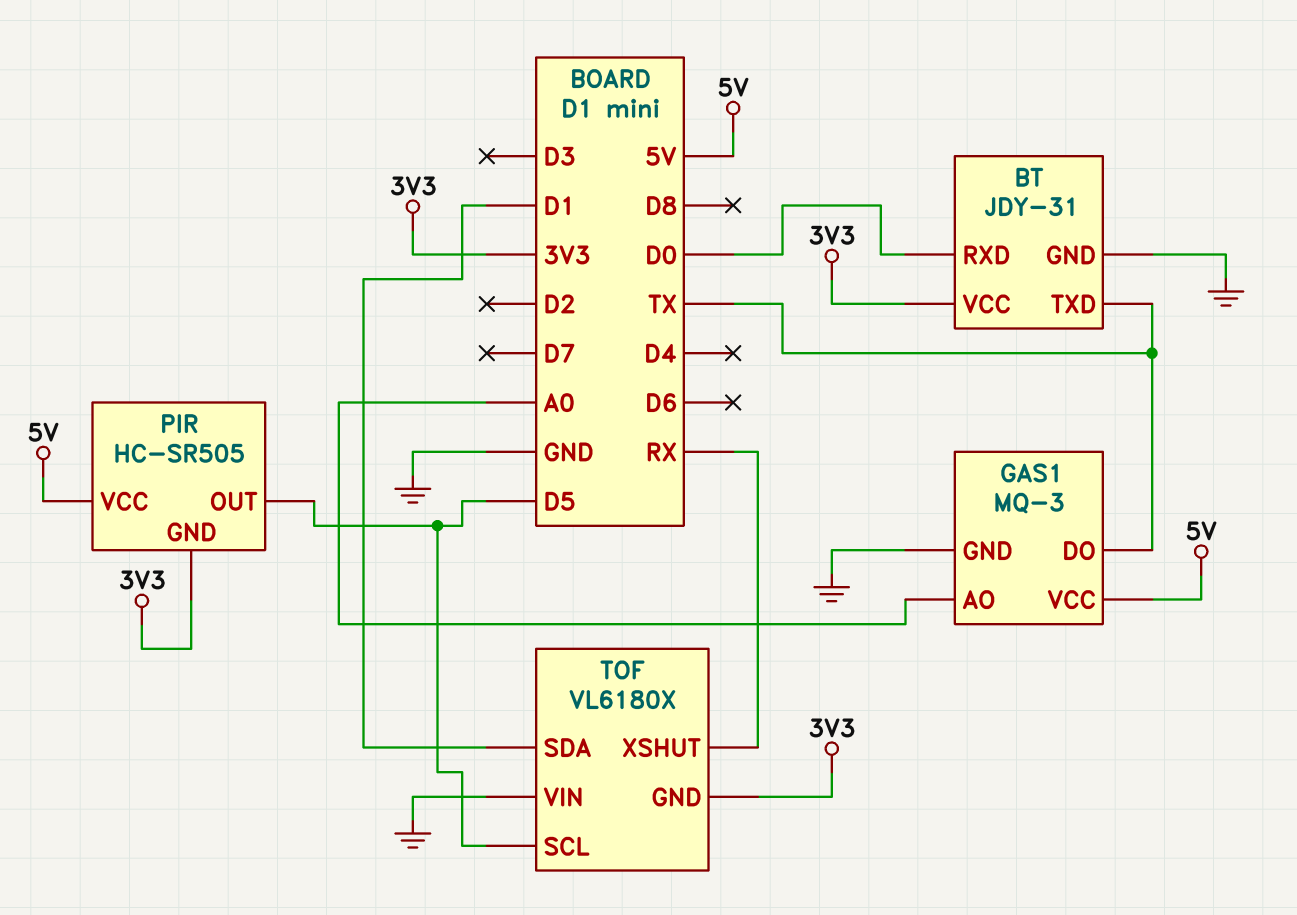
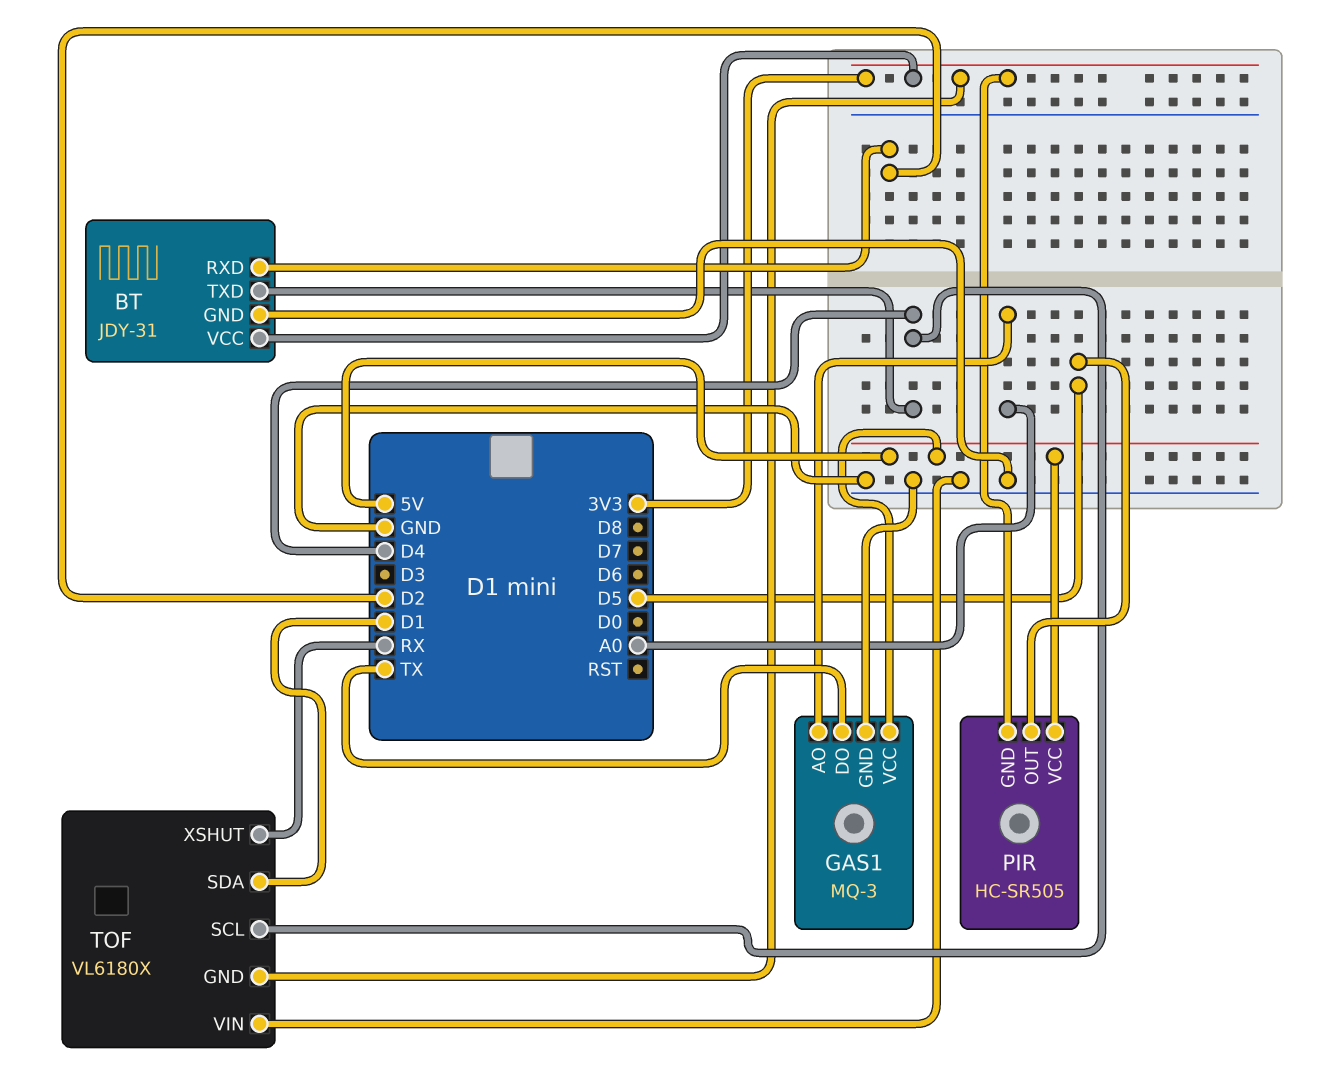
BT pin RXD: D0 -> D2
BT pin TXD: TX -> D4
TOF pin SCL: D5 -> D4

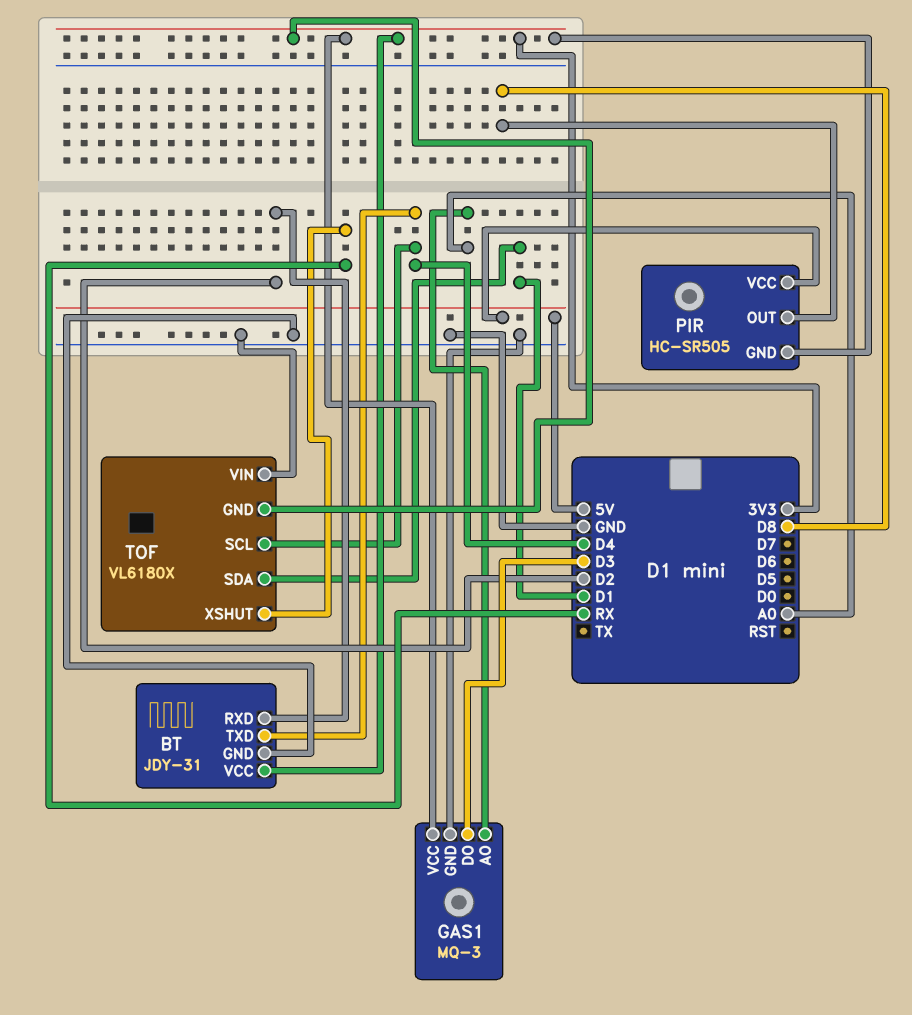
GAS1 pin DO: TX -> D3
GAS1 pin VCC: 5V -> 3V3
PIR pin OUT: D5 -> D8

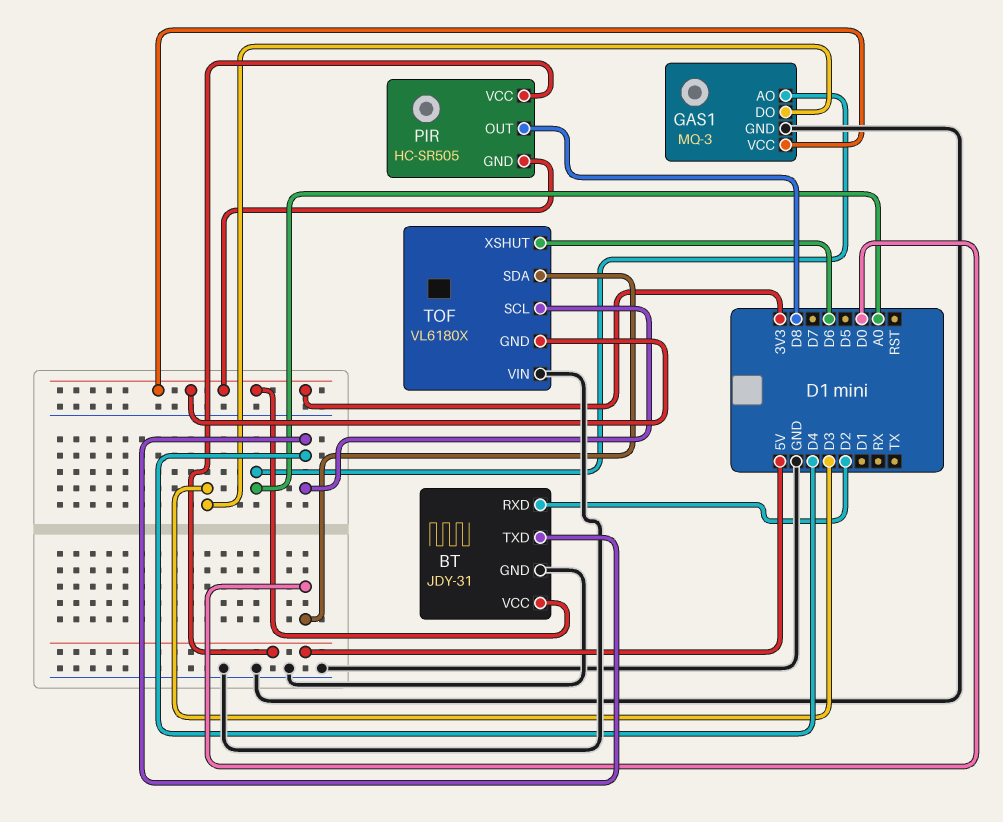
TOF pin SDA: D1 -> D0
TOF pin XSHUT: RX -> D6

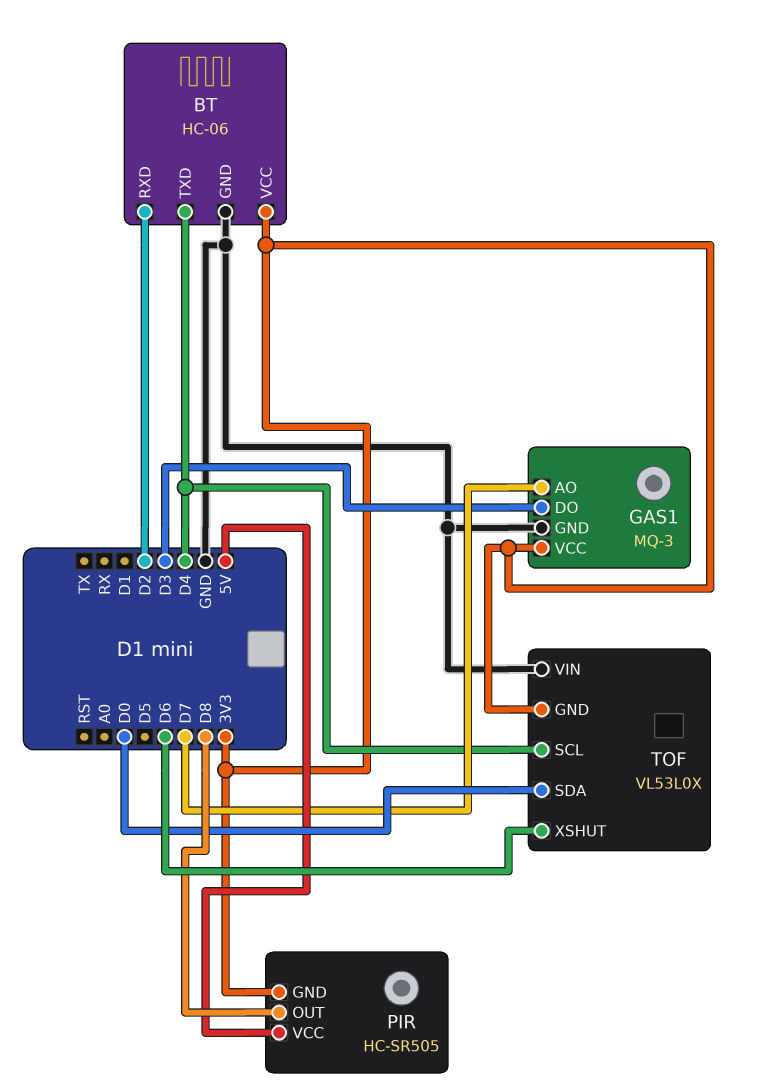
BT: JDY-31 -> HC-06
GAS1 pin AO: A0 -> D7
TOF: VL6180X -> VL53L0X

